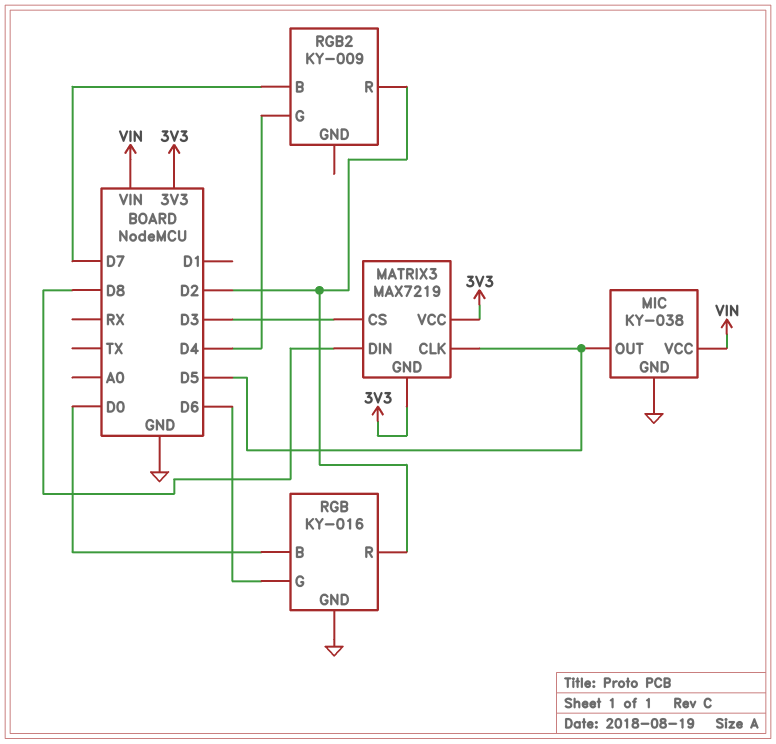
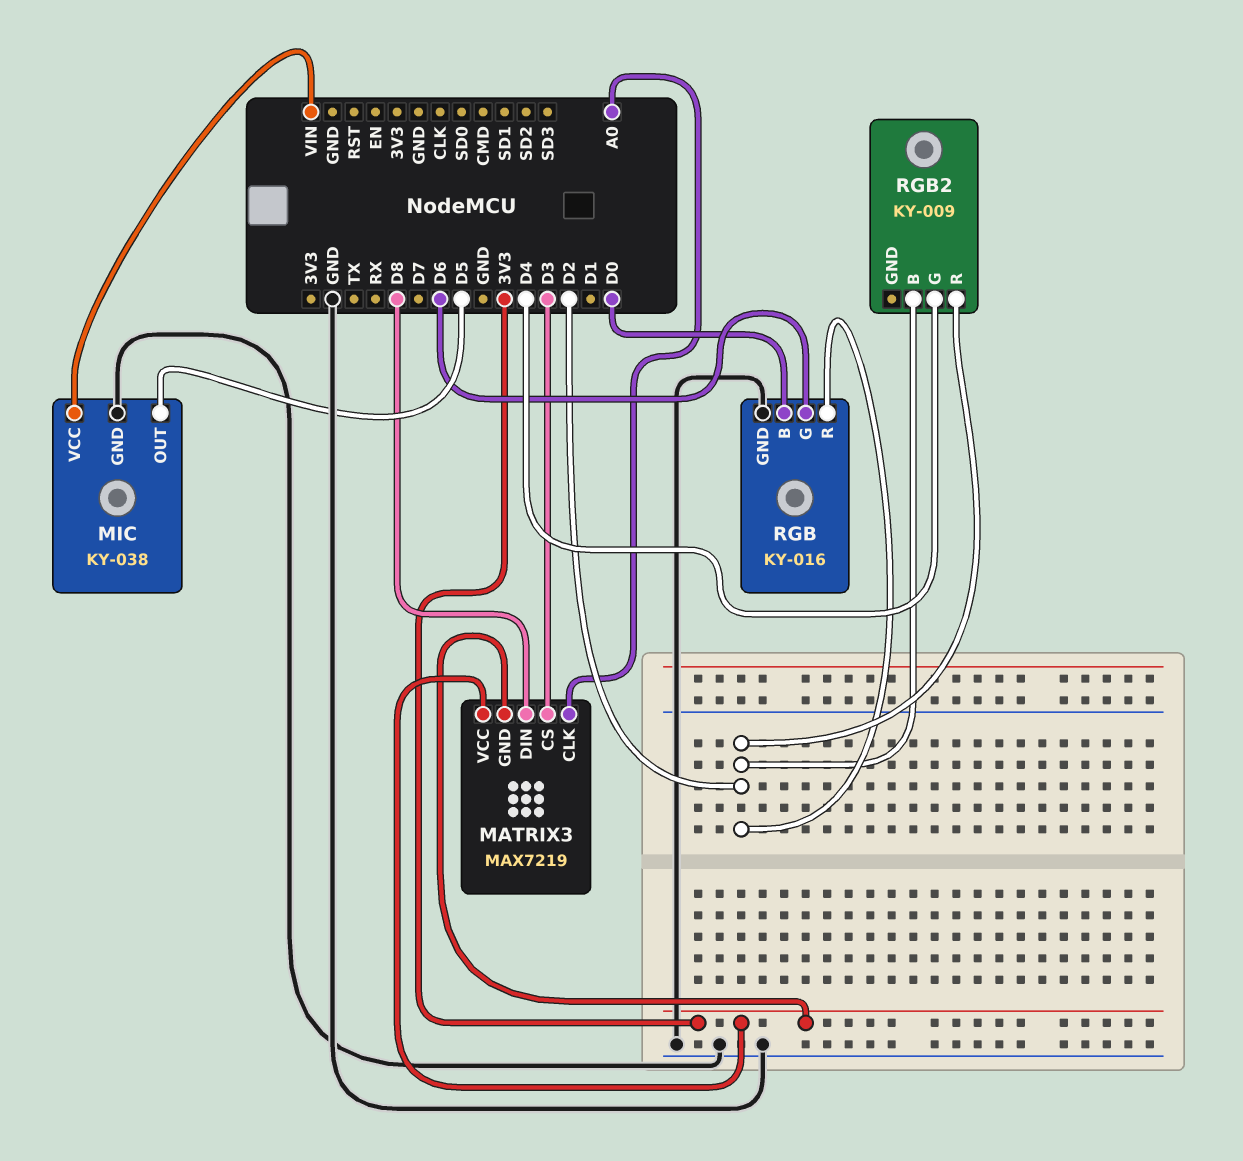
MATRIX3 pin CLK: D5 -> A0
RGB2 pin B: D7 -> D2

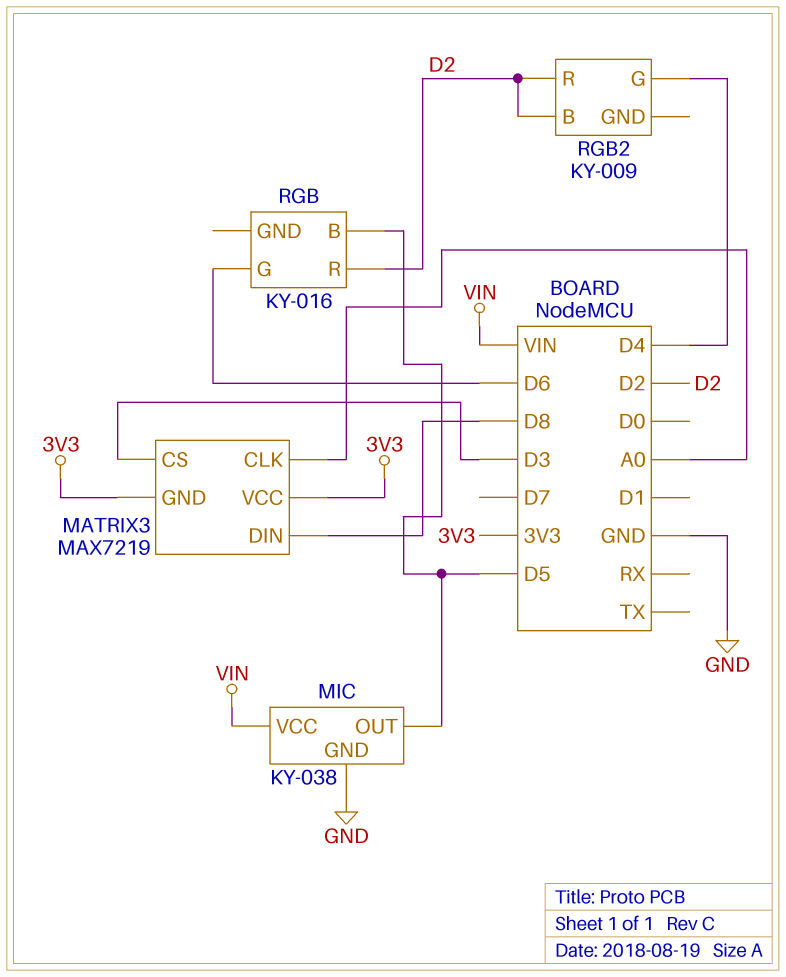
RGB pin B: D0 -> D5
RGB pin GND: GND -> none

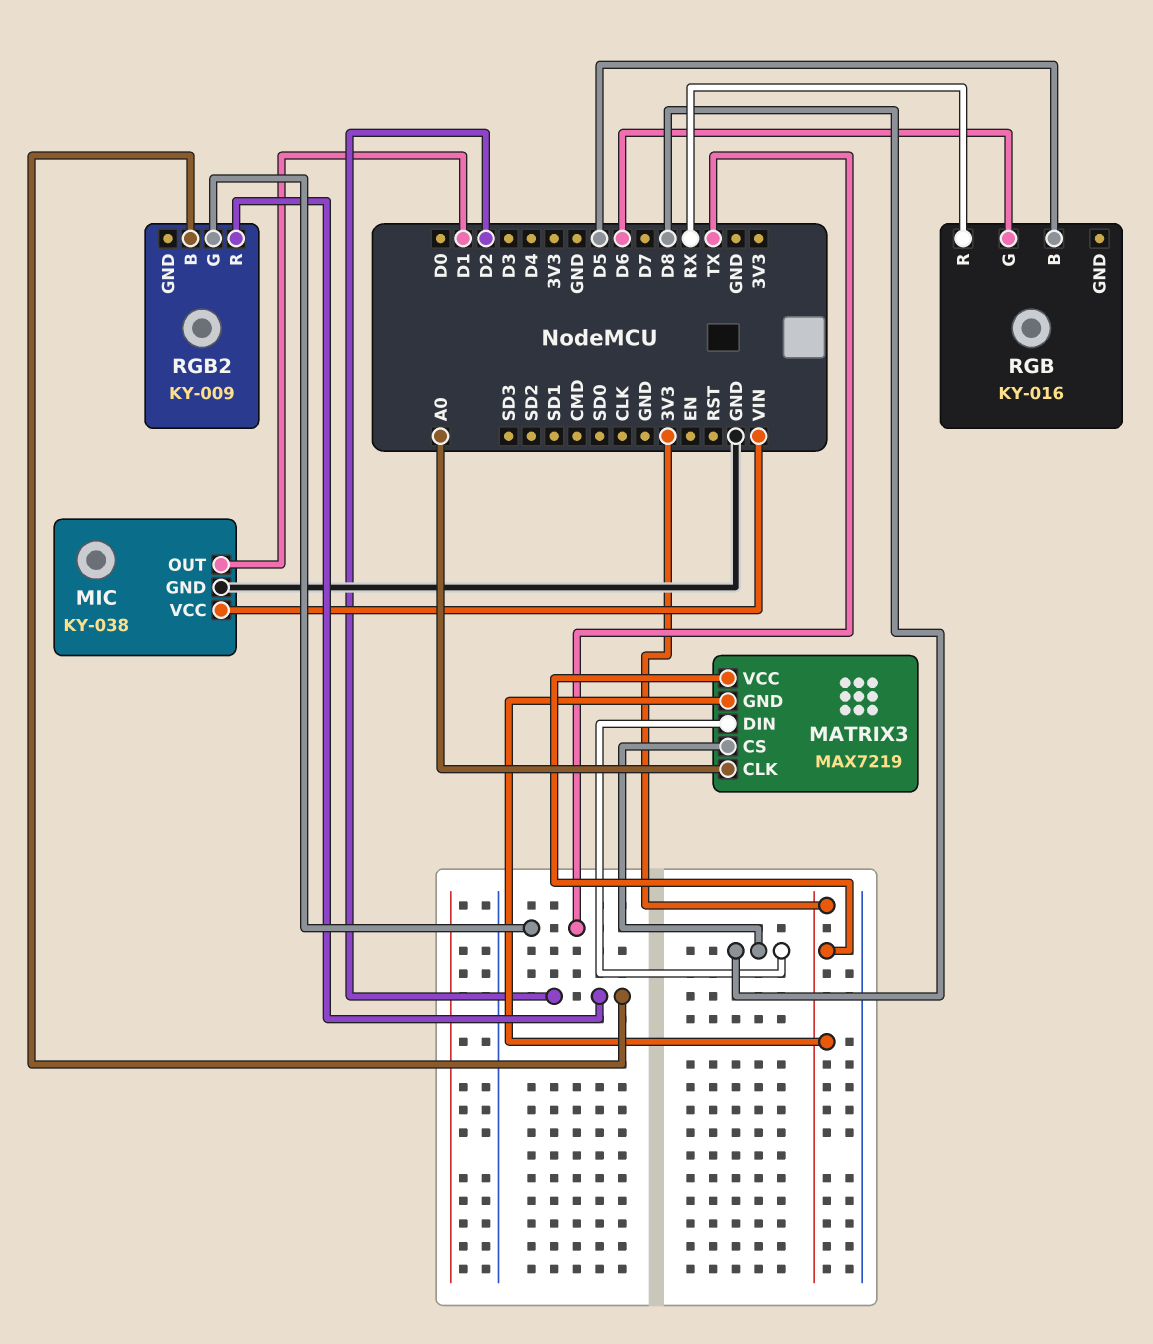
MATRIX3 pin CS: D3 -> D8
MIC pin OUT: D5 -> D1
RGB pin R: D2 -> RX
RGB2 pin G: D4 -> TX

